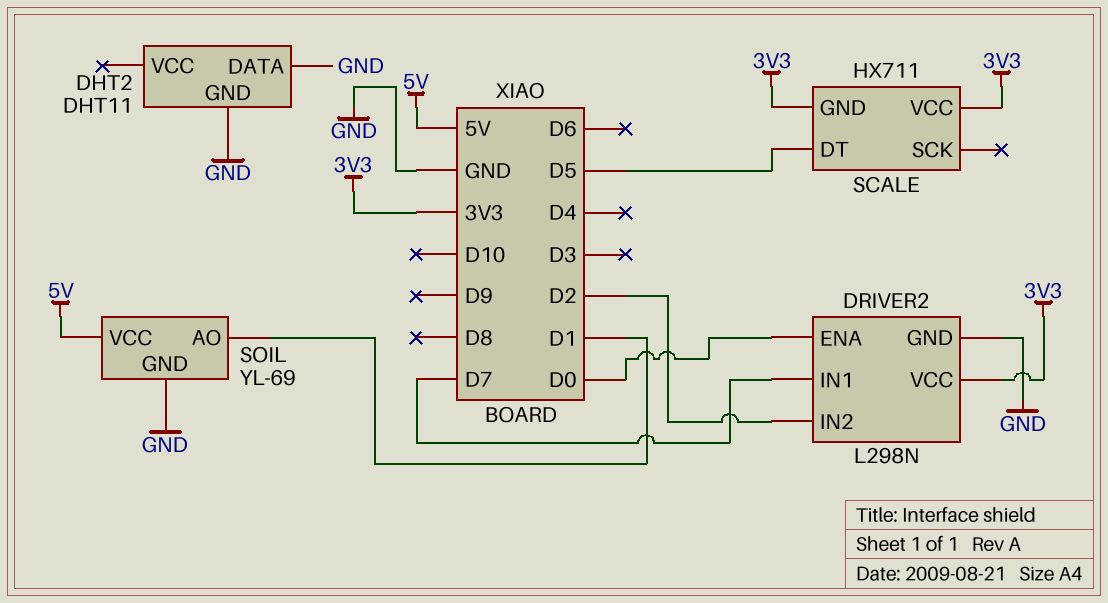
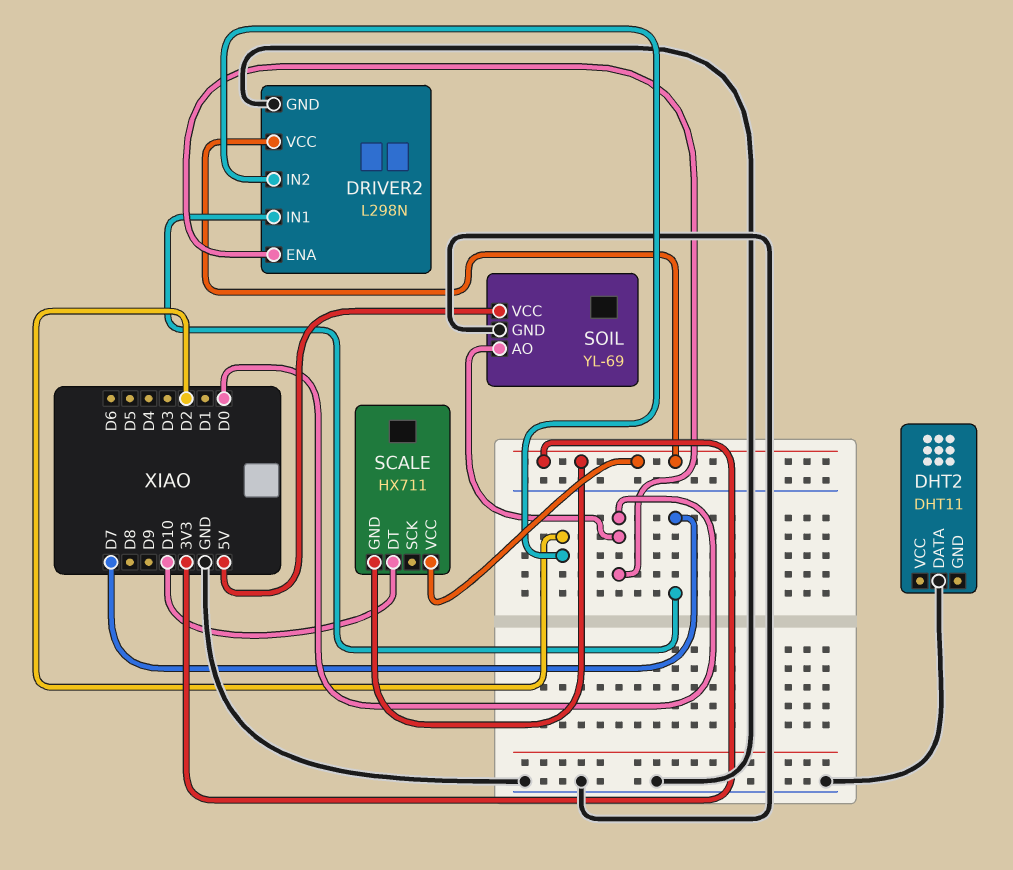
DHT2 pin GND: GND -> none
SCALE pin DT: D5 -> D10
SOIL pin AO: D1 -> D0

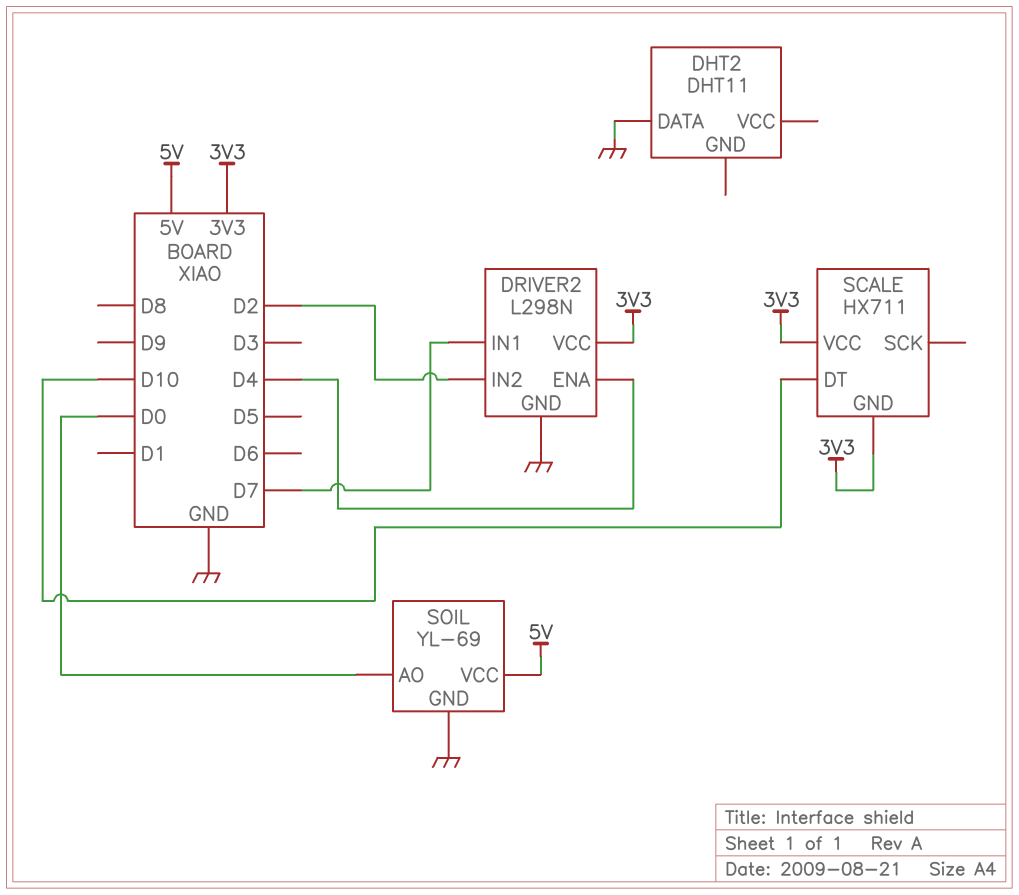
DRIVER2 pin ENA: D0 -> D4

